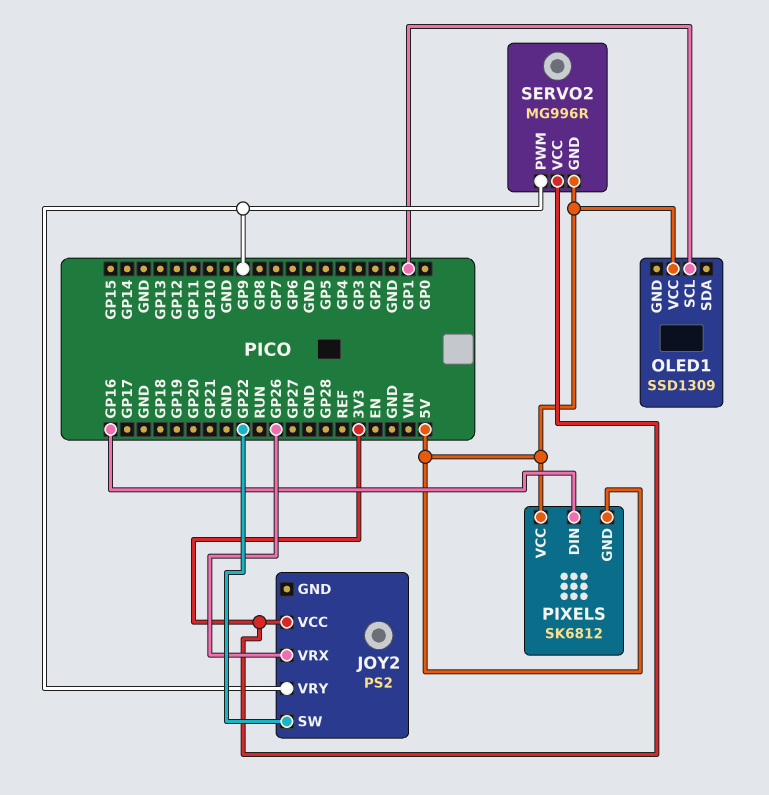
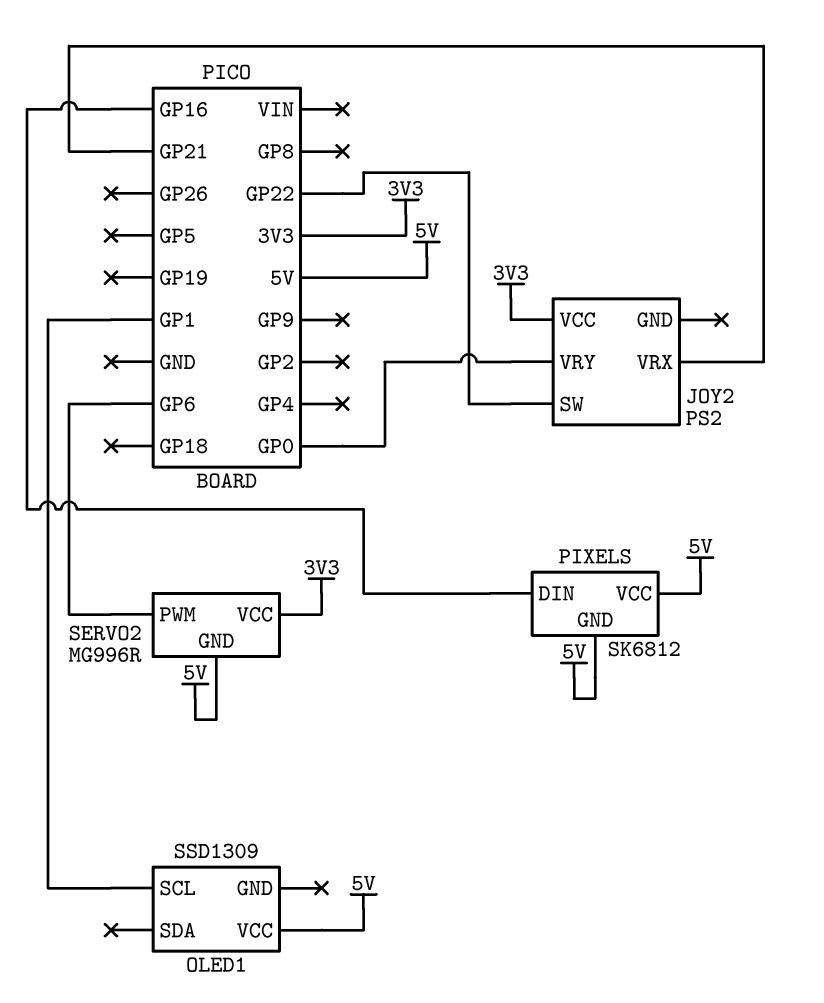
JOY2 pin VRX: GP26 -> GP21
JOY2 pin VRY: GP9 -> GP0
SERVO2 pin PWM: GP9 -> GP6

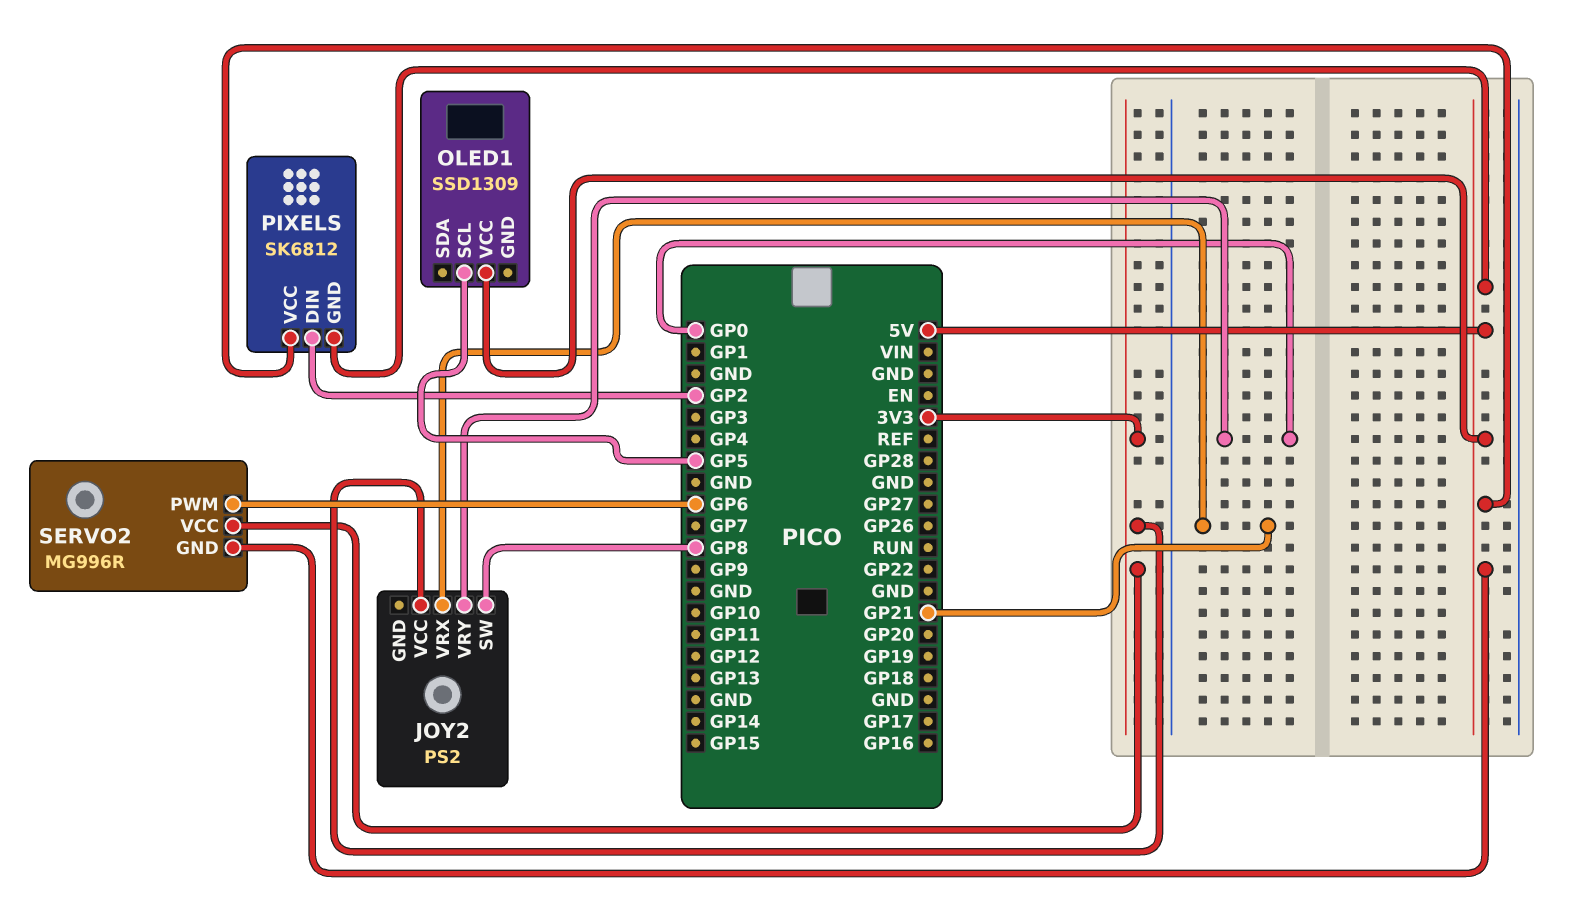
JOY2 pin SW: GP22 -> GP8
OLED1 pin SCL: GP1 -> GP5
PIXELS pin DIN: GP16 -> GP2

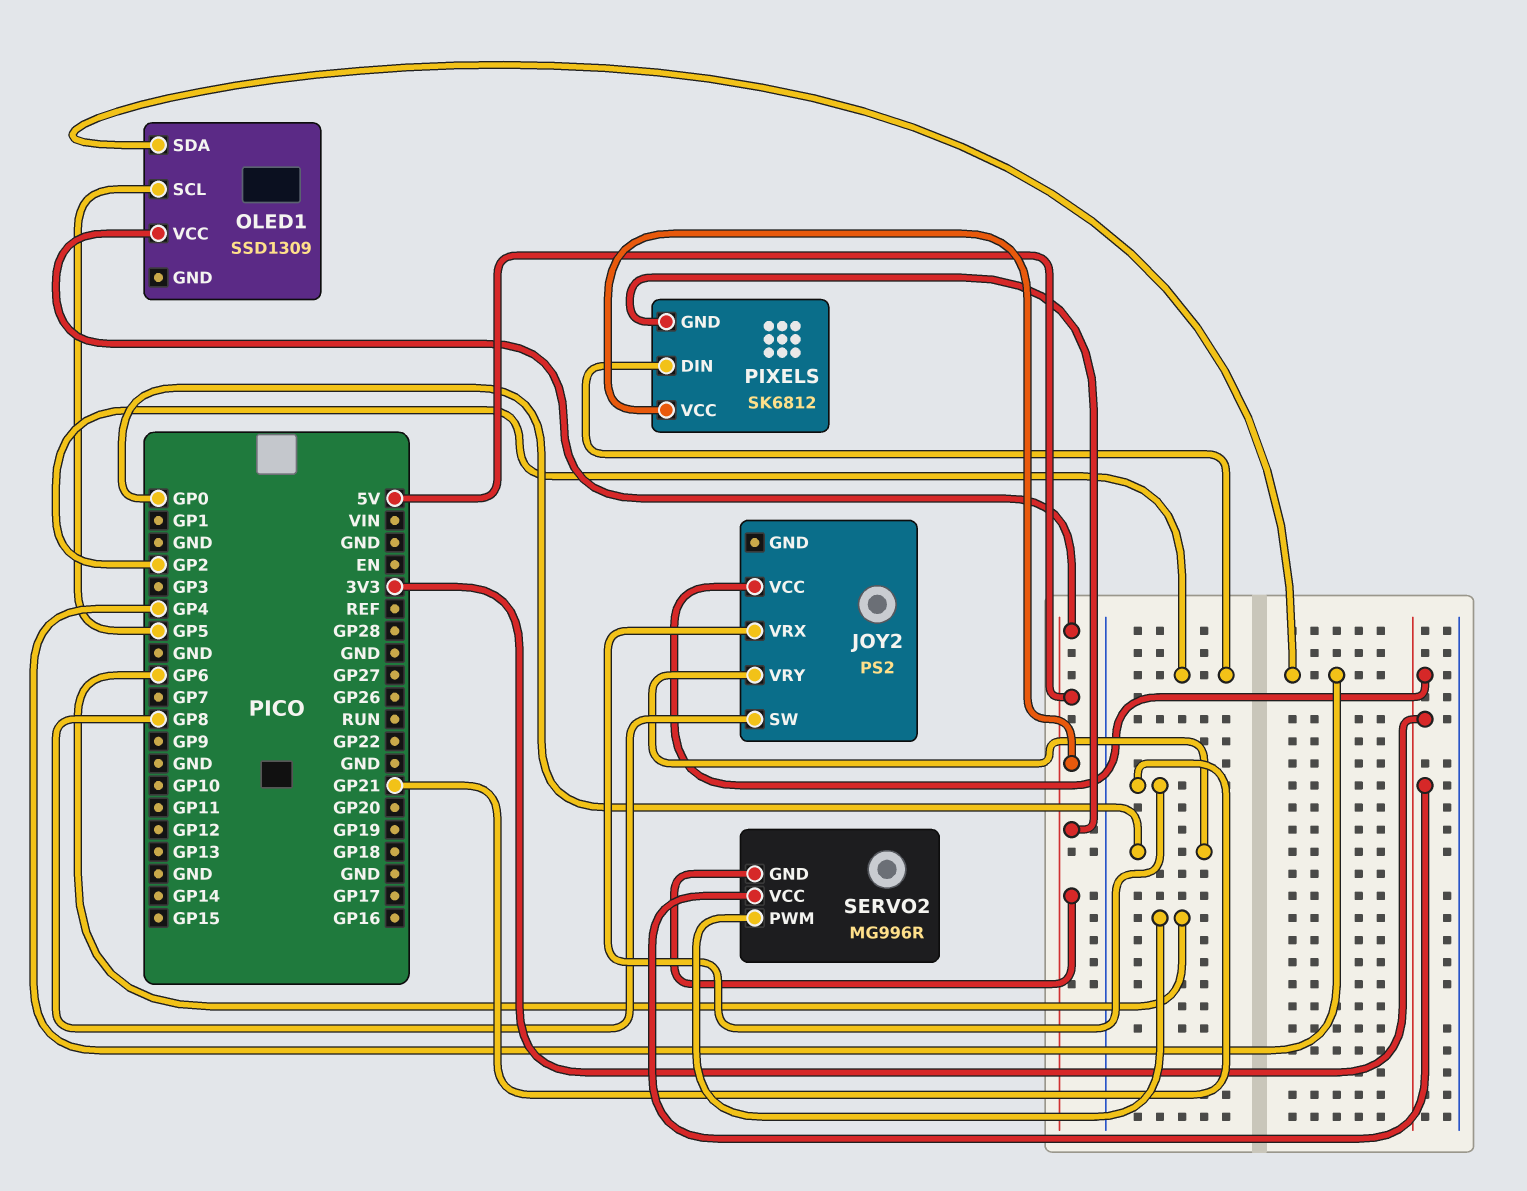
OLED1 pin SDA: none -> GP4

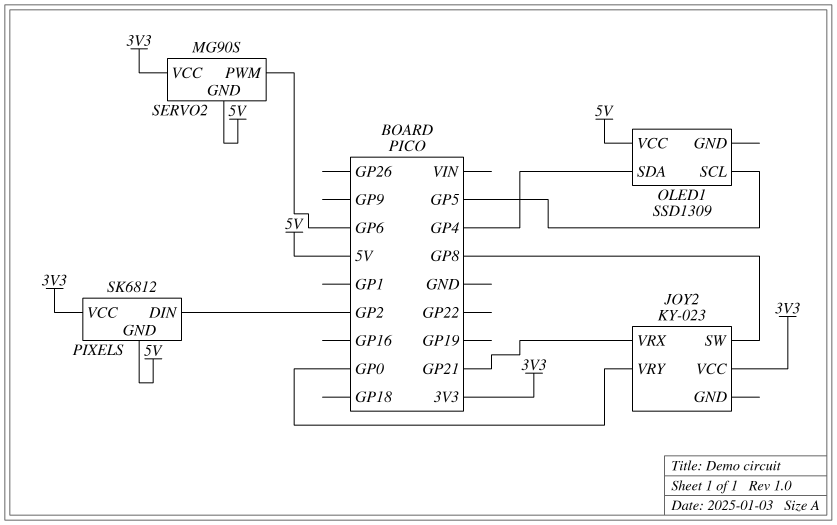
JOY2: PS2 -> KY-023
PIXELS pin VCC: 5V -> 3V3
SERVO2: MG996R -> MG90S

